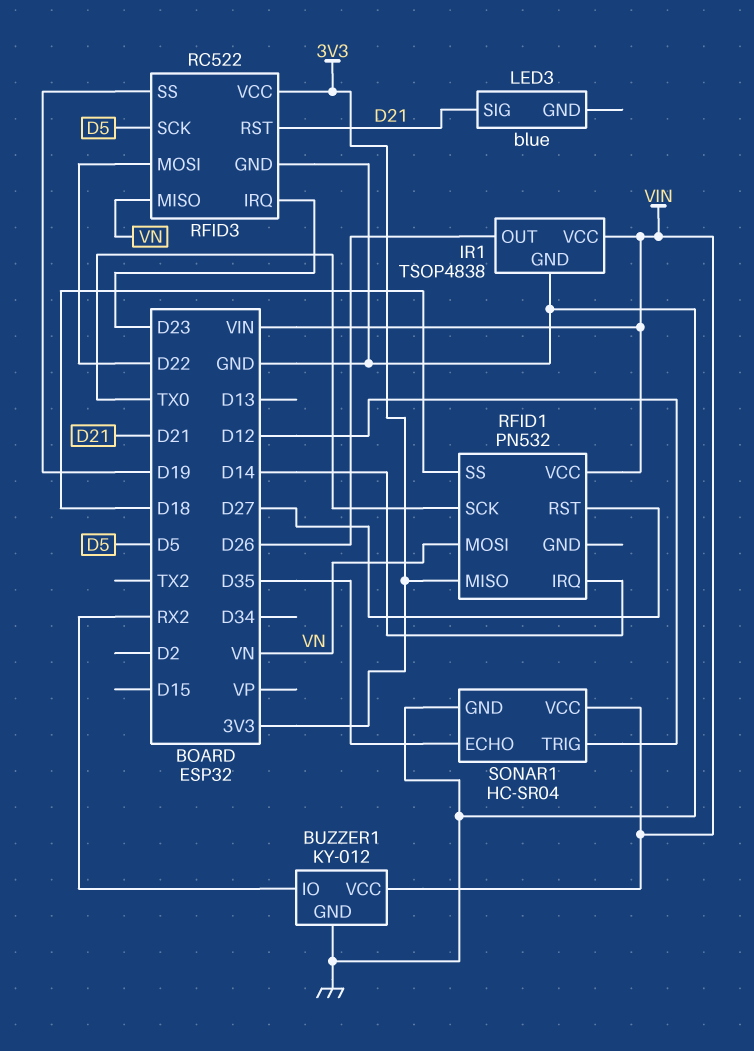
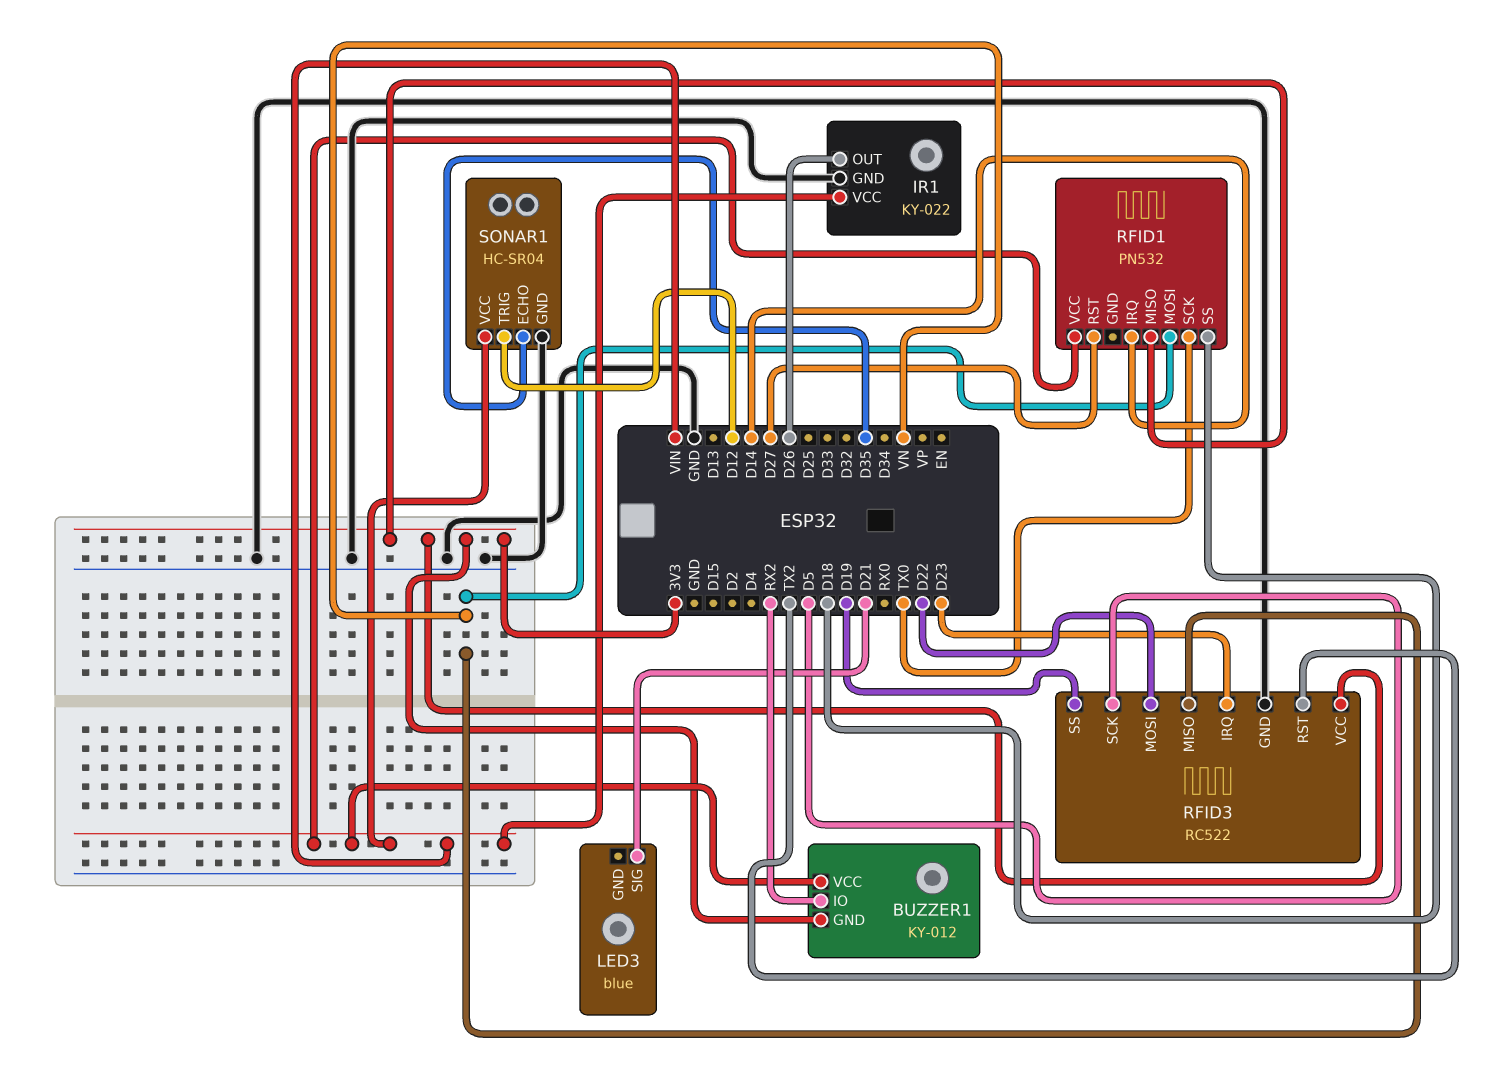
BUZZER1 pin GND: GND -> 3V3
IR1: TSOP4838 -> KY-022
RFID3 pin RST: D21 -> TX2

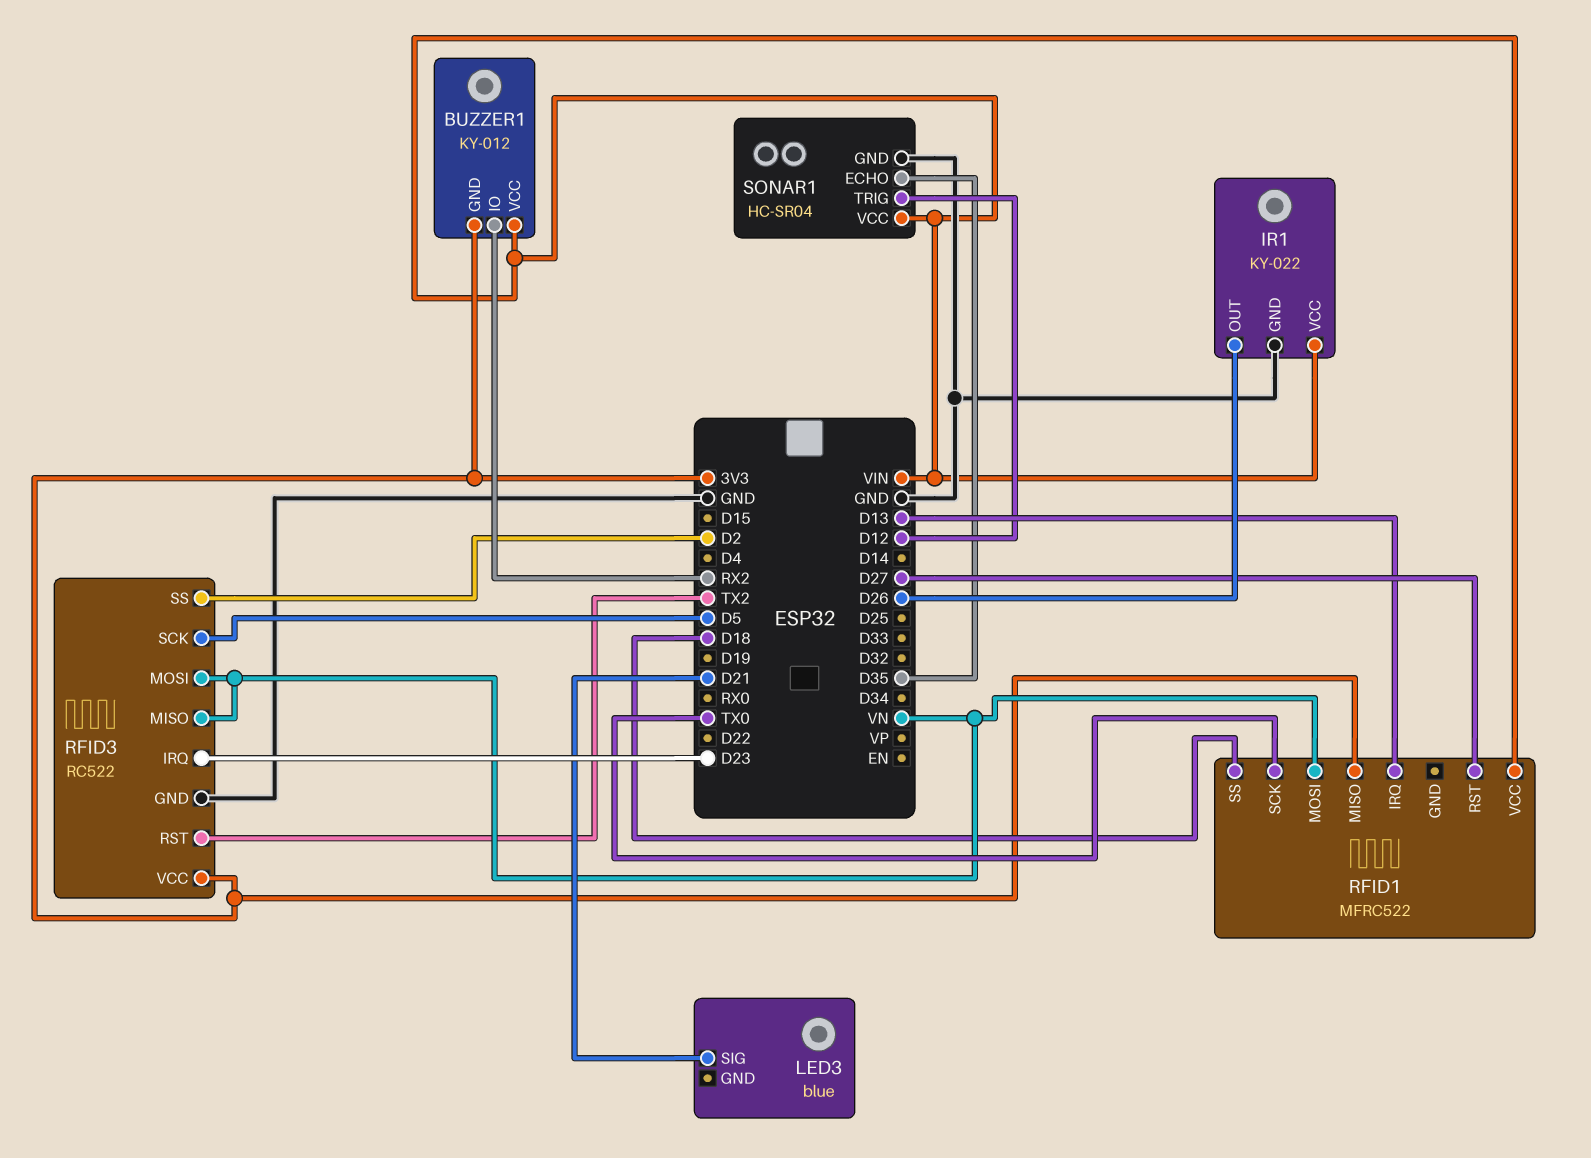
RFID1: PN532 -> MFRC522
RFID1 pin IRQ: D14 -> D13
RFID3 pin MOSI: D22 -> VN
RFID3 pin SS: D19 -> D2

